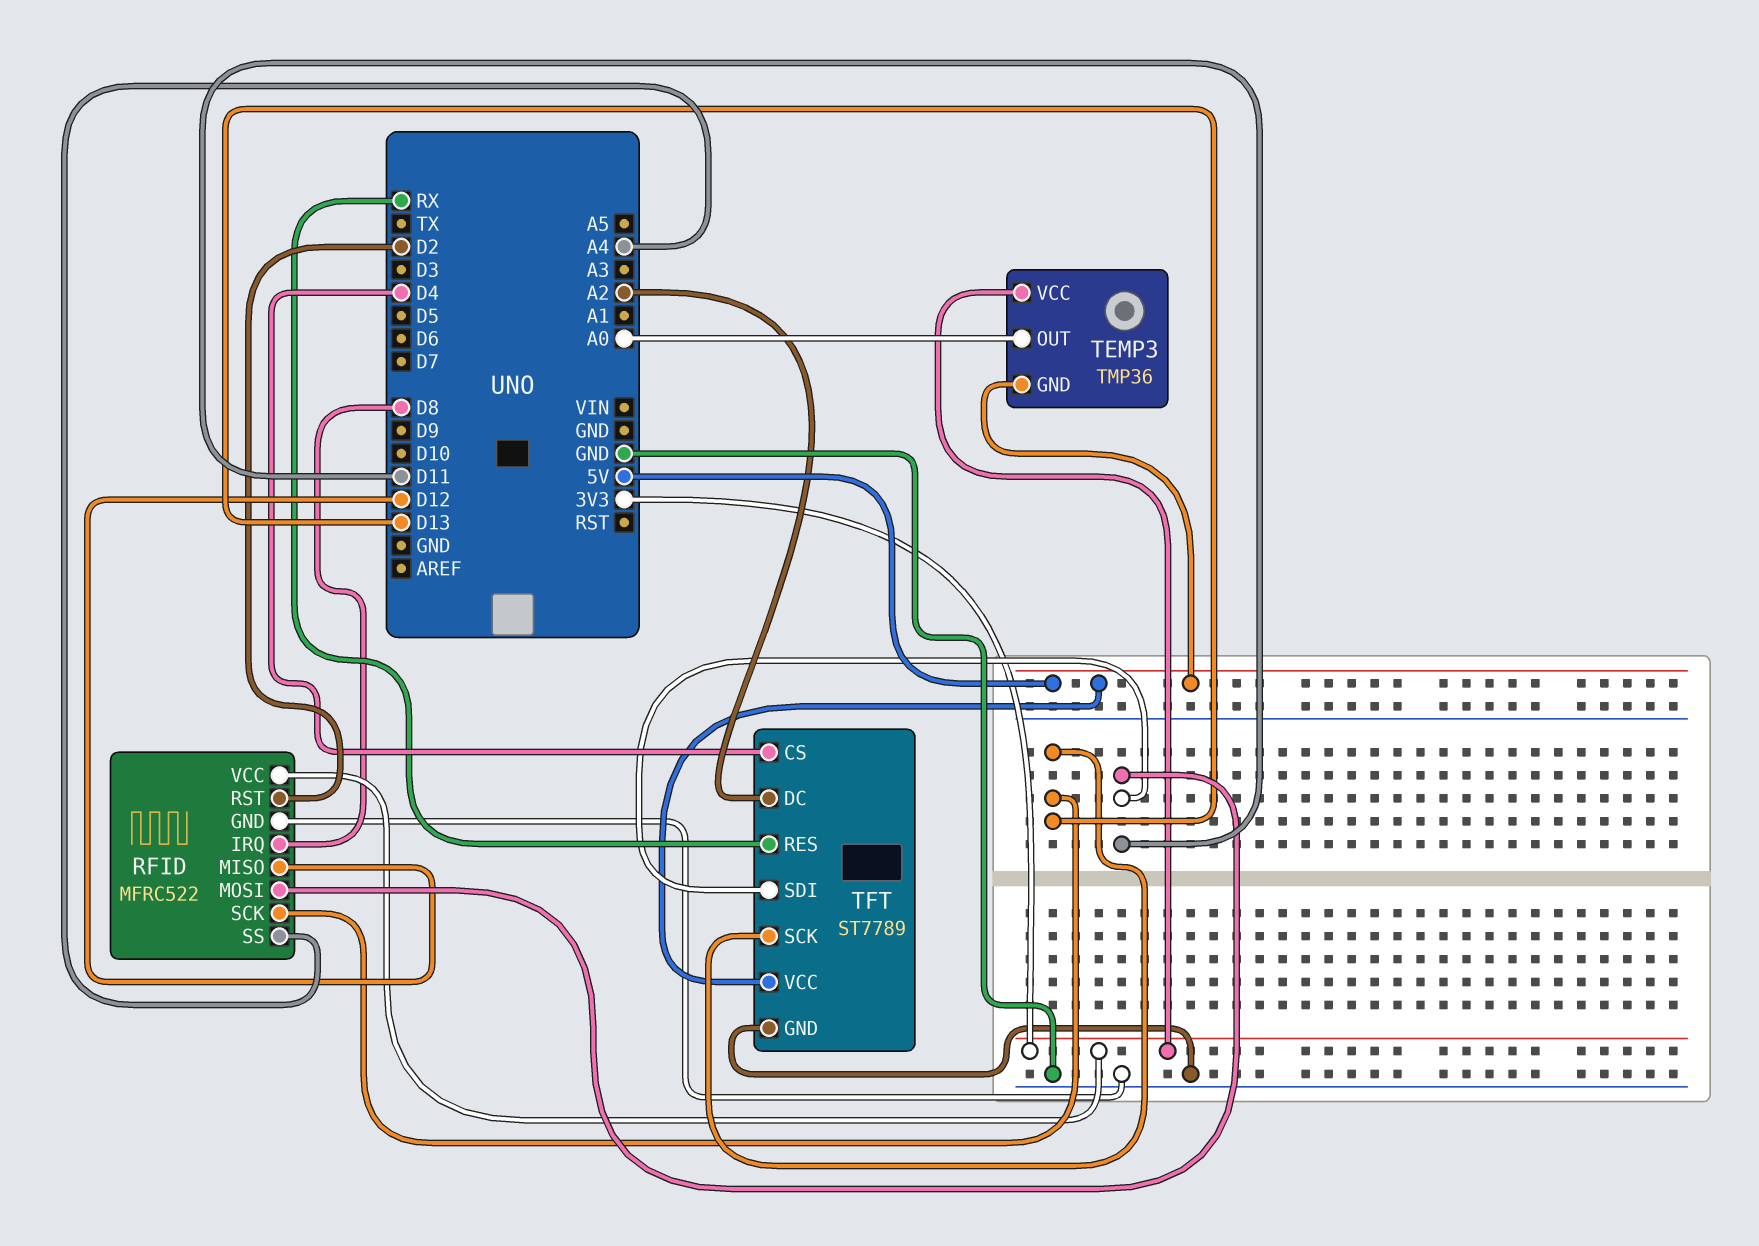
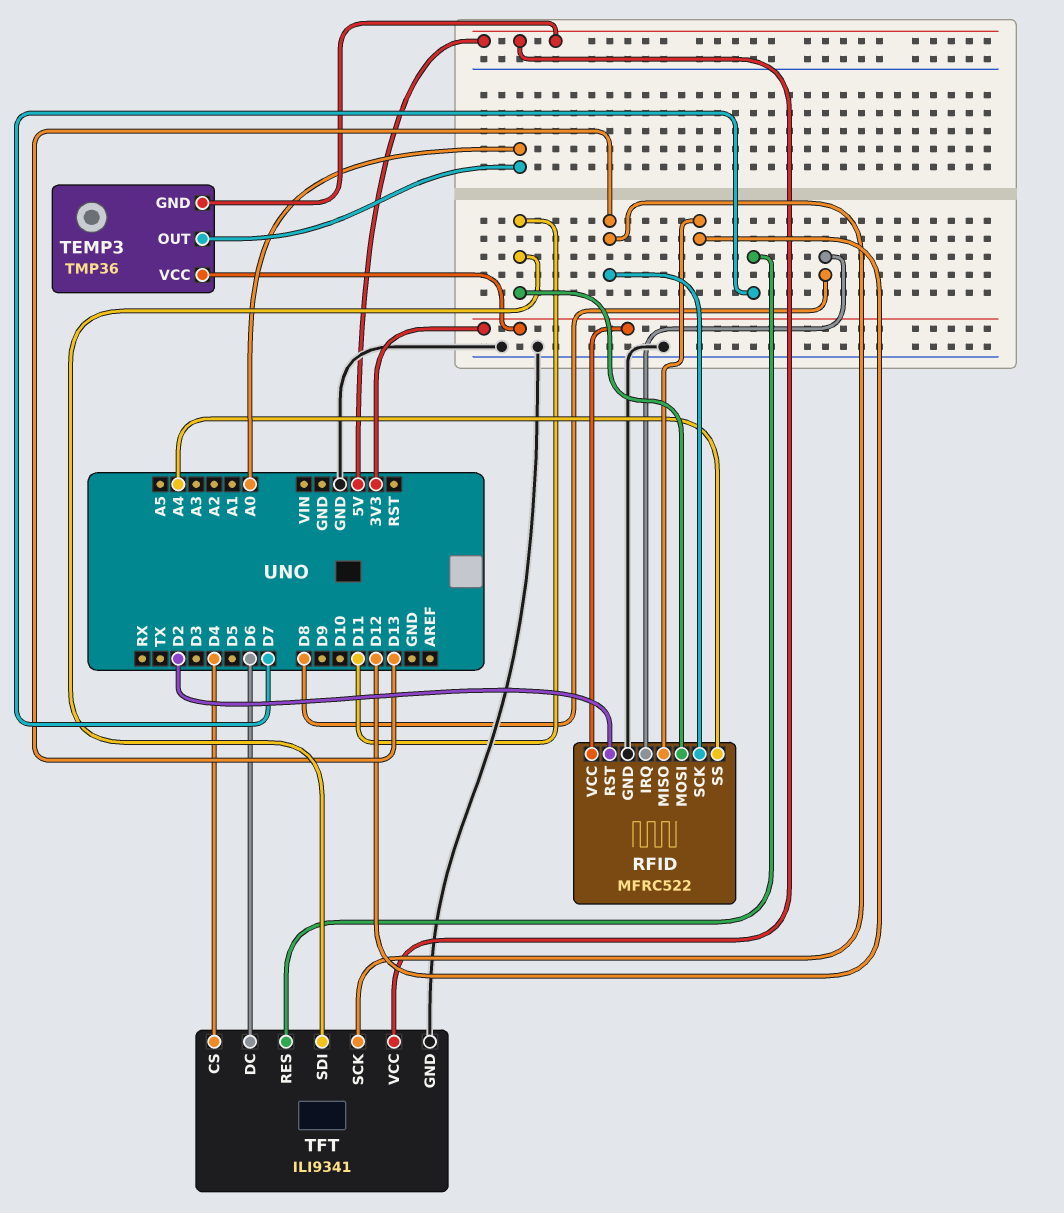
TFT: ST7789 -> ILI9341
TFT pin DC: A2 -> D6
TFT pin RES: RX -> D7

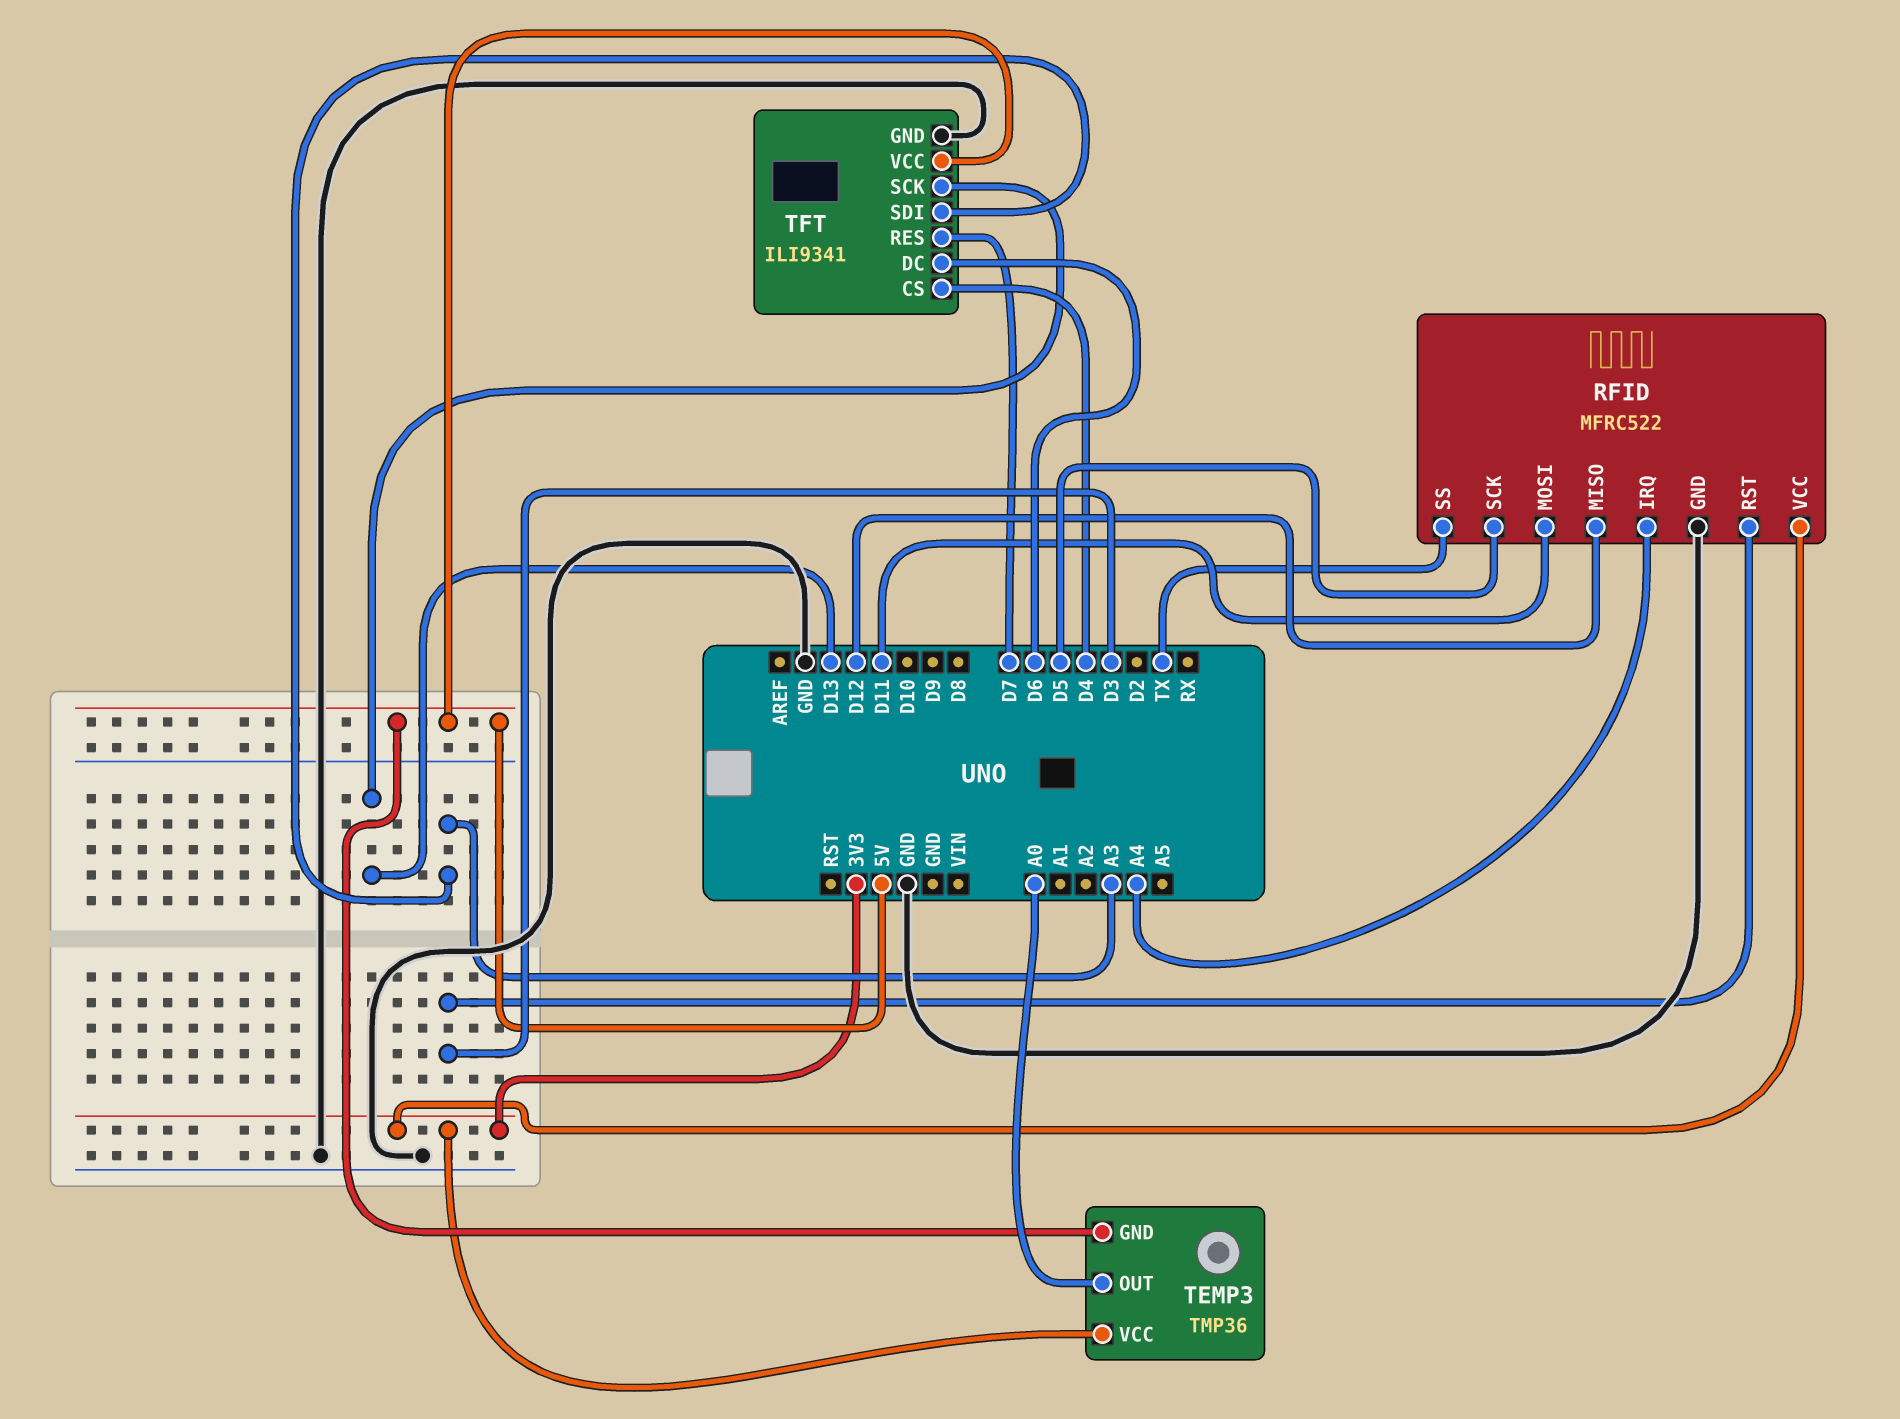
RFID pin IRQ: D8 -> A4
RFID pin RST: D2 -> D3
RFID pin SCK: D13 -> D5
RFID pin SS: A4 -> TX
TFT pin SDI: D11 -> A3

